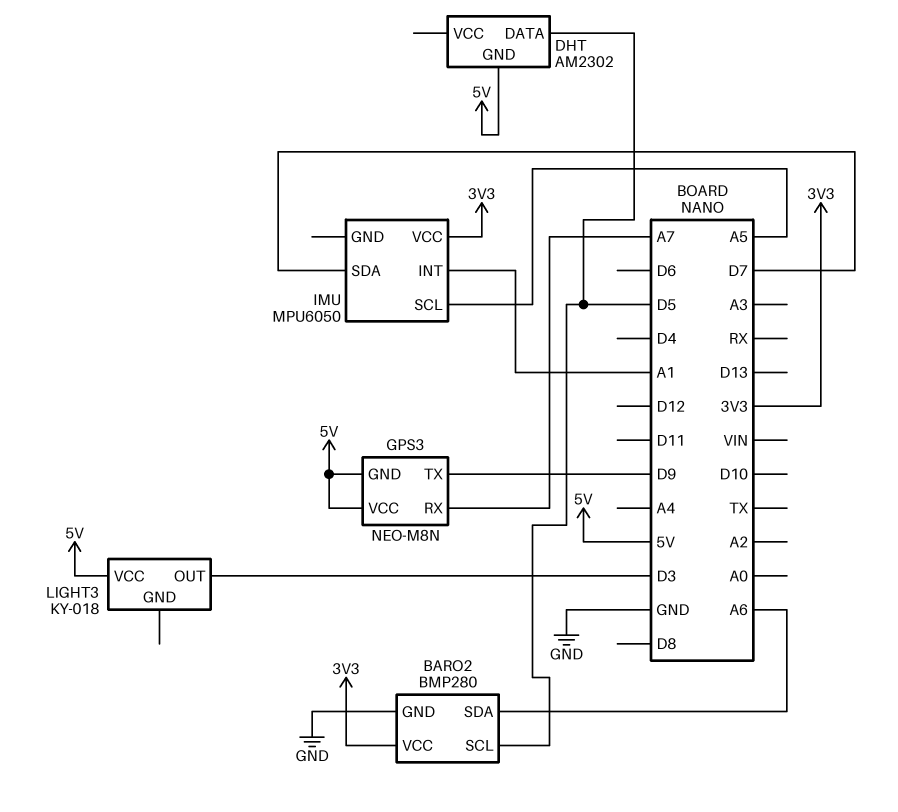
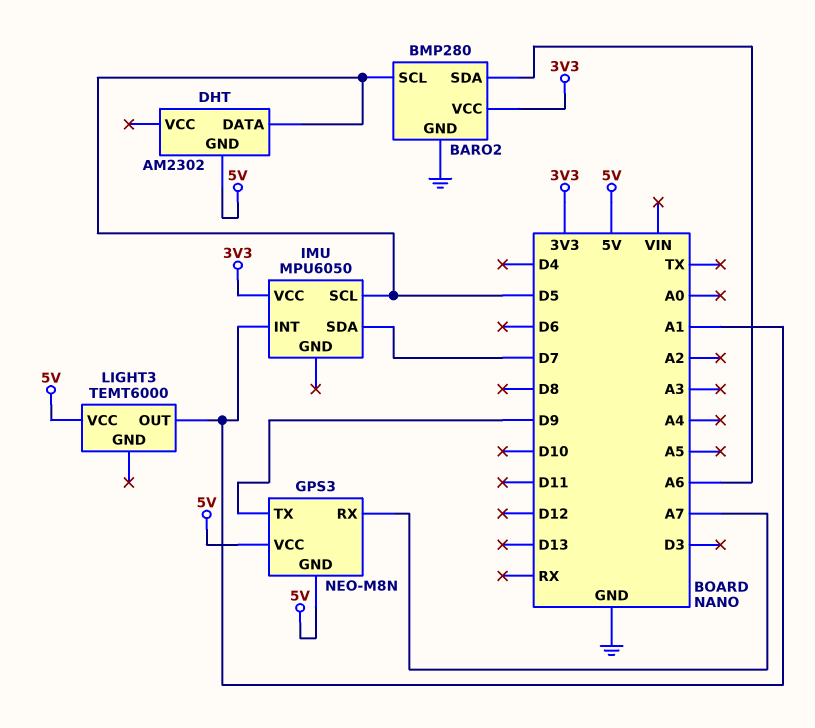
IMU pin SCL: A5 -> D5
LIGHT3: KY-018 -> TEMT6000
LIGHT3 pin OUT: D3 -> A1

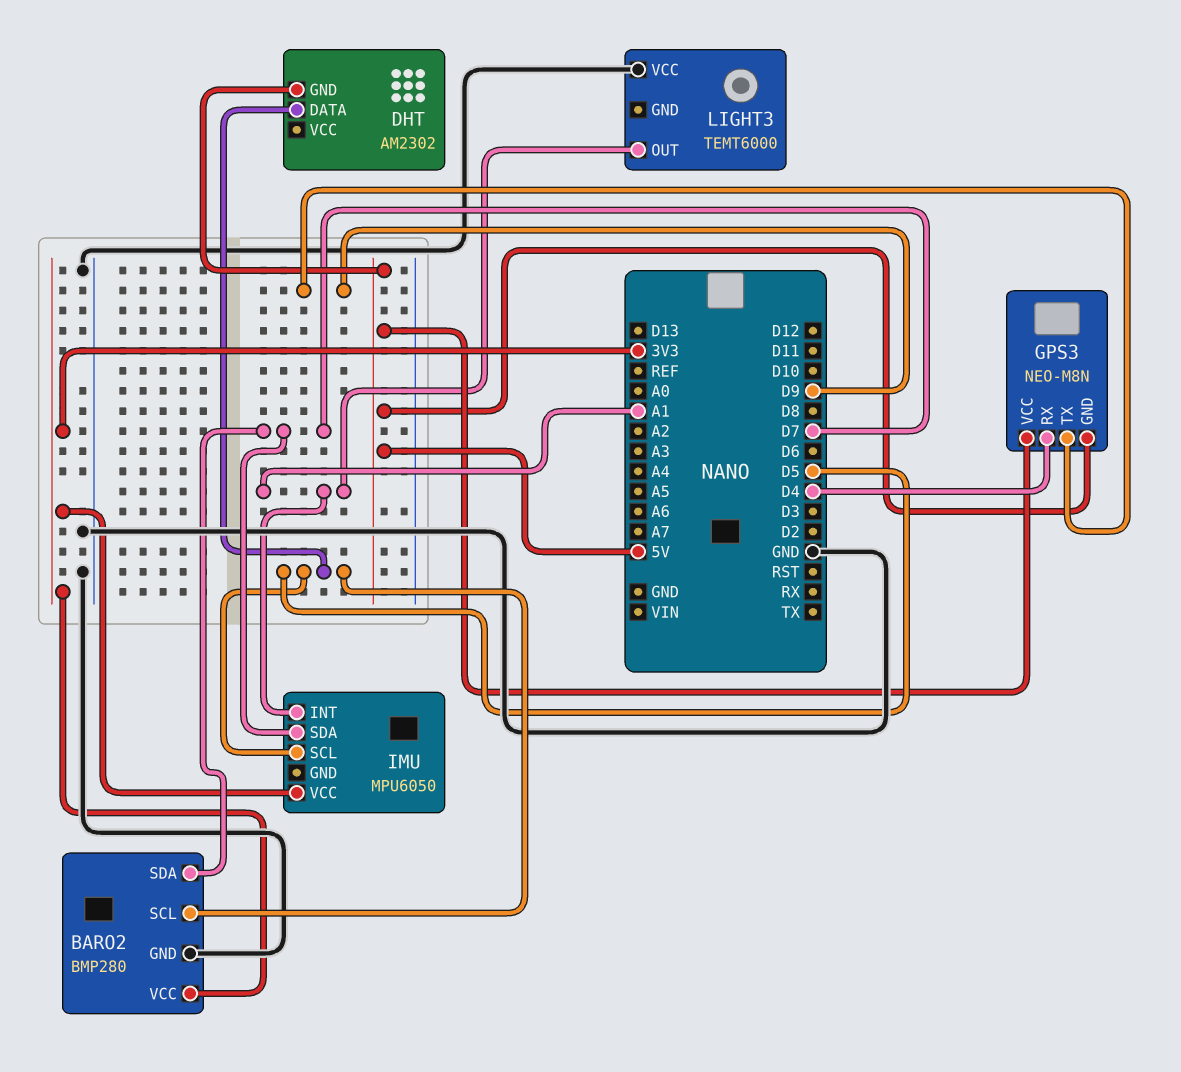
BARO2 pin SDA: A6 -> D7
GPS3 pin RX: A7 -> D4
LIGHT3 pin VCC: 5V -> GND

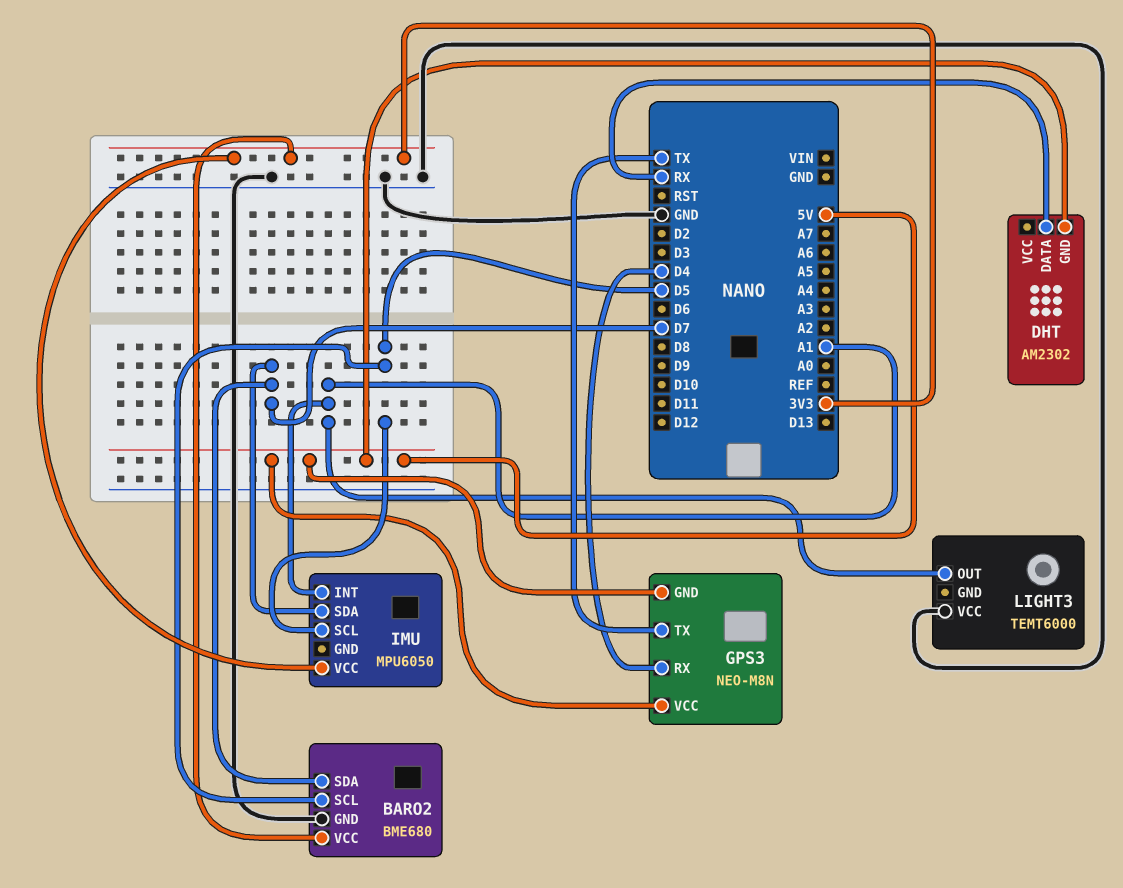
BARO2: BMP280 -> BME680
DHT pin DATA: D5 -> RX
GPS3 pin TX: D9 -> TX

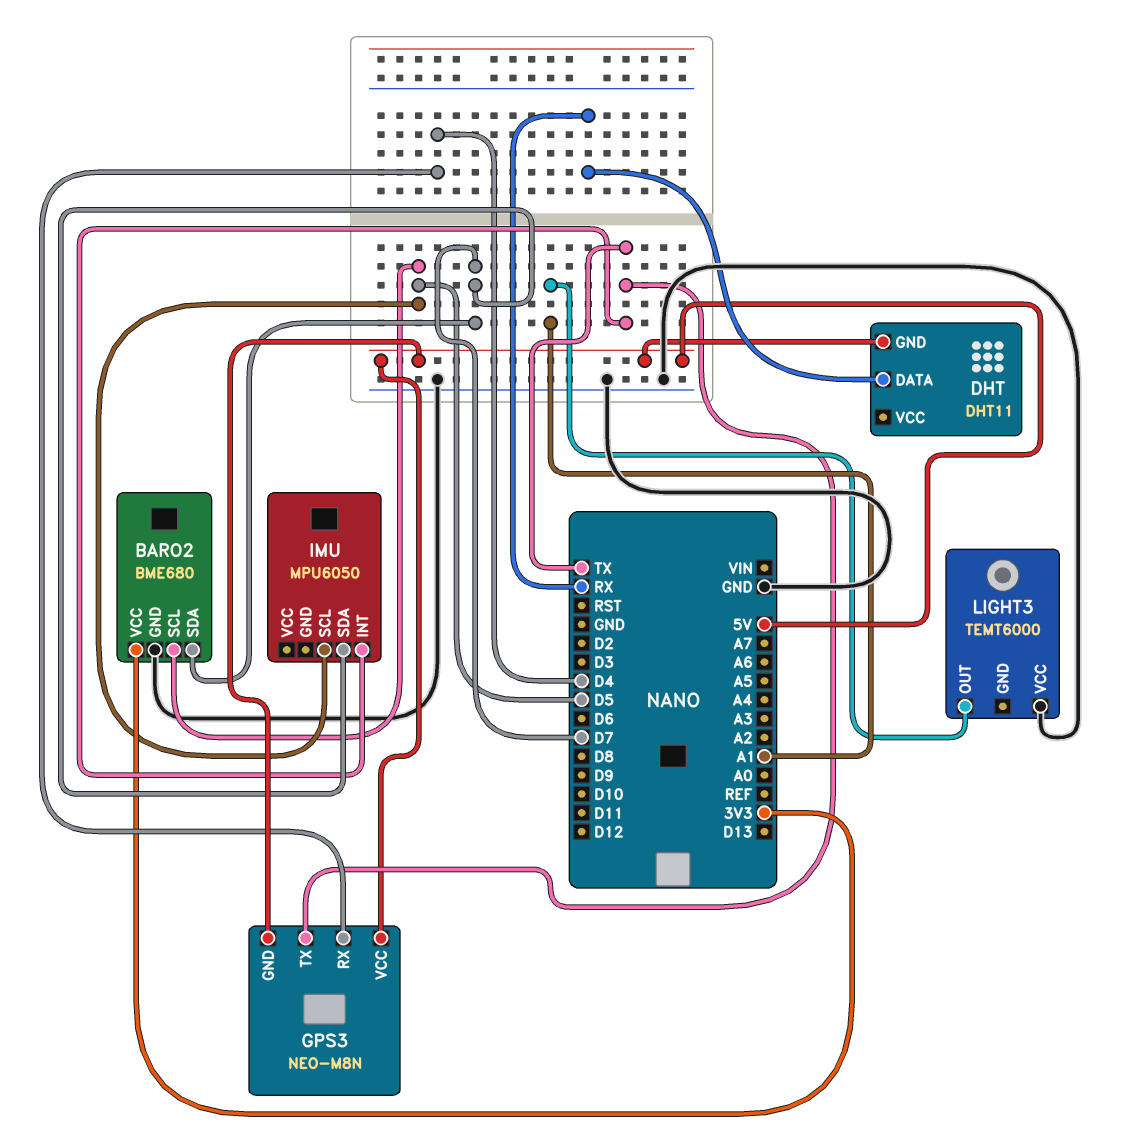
DHT: AM2302 -> DHT11
IMU pin INT: A1 -> TX
IMU pin VCC: 3V3 -> none

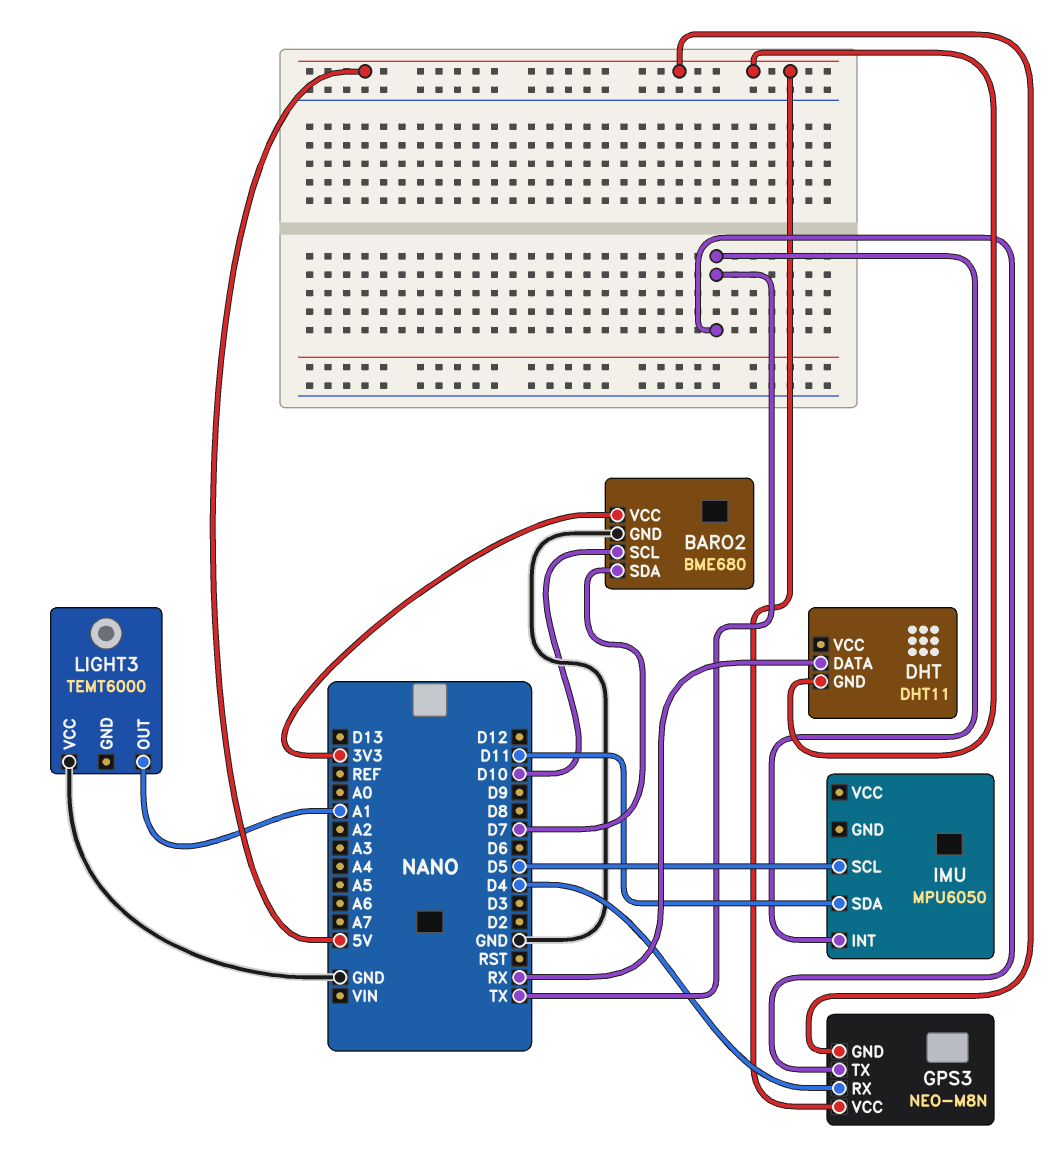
BARO2 pin SCL: D5 -> D10
IMU pin SDA: D7 -> D11

